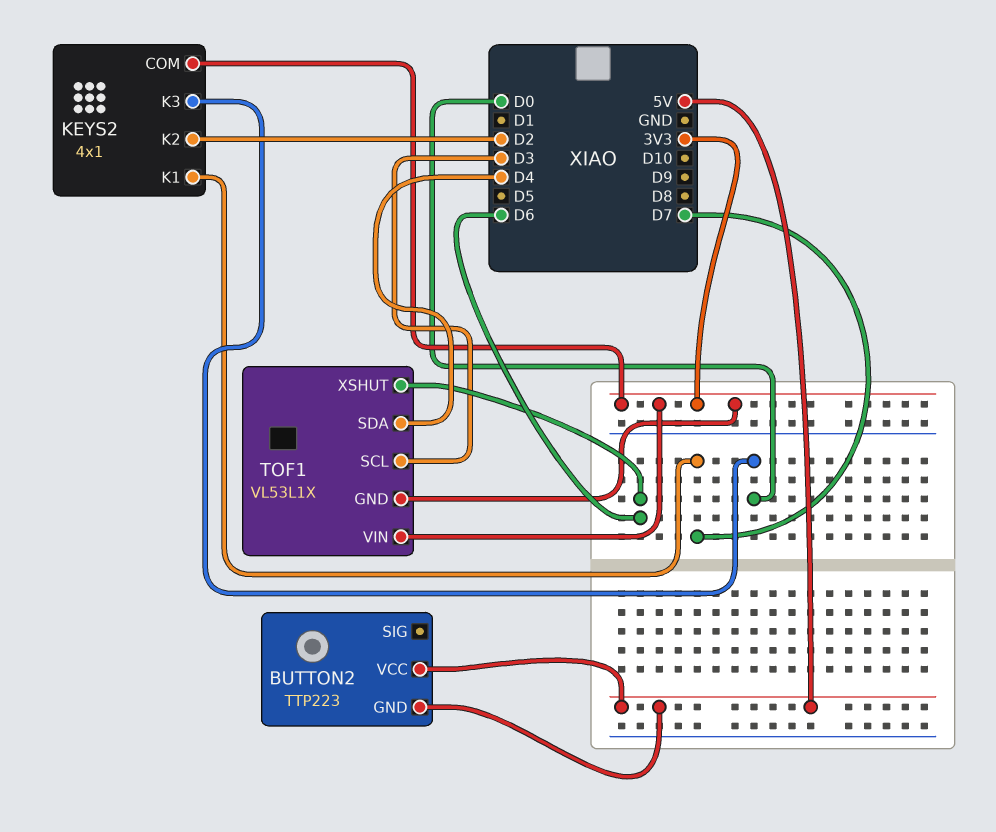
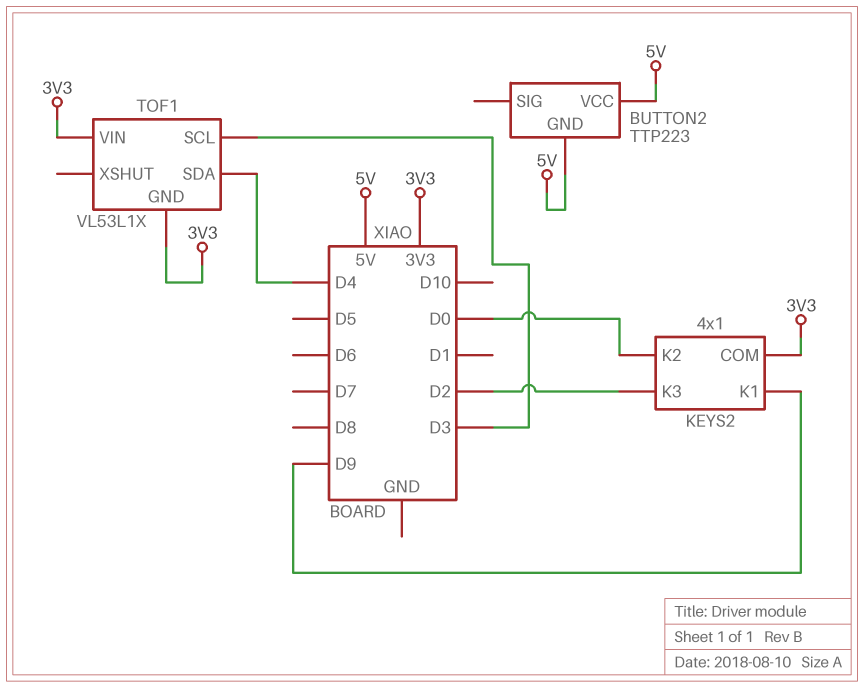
KEYS2 pin K1: D7 -> D9
KEYS2 pin K2: D2 -> D0
KEYS2 pin K3: D0 -> D2
TOF1 pin XSHUT: D6 -> none

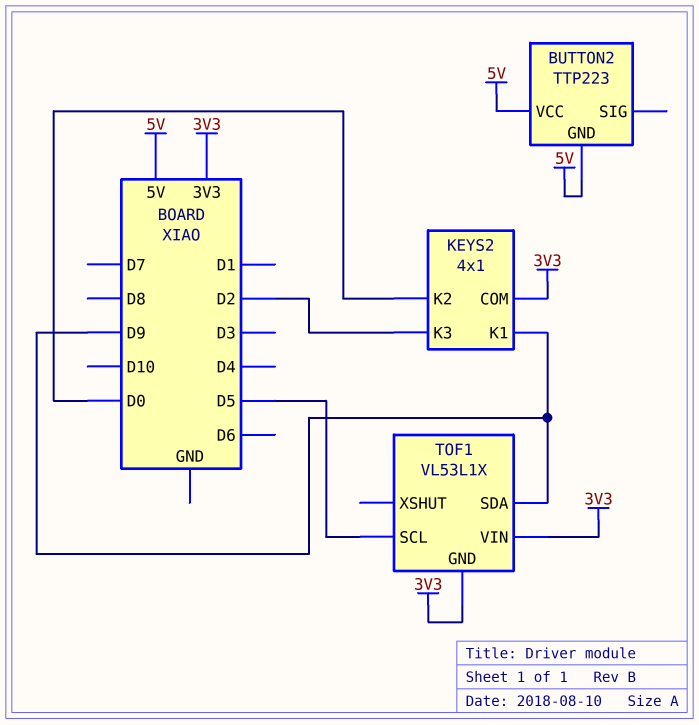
TOF1 pin SCL: D3 -> D5
TOF1 pin SDA: D4 -> D9

